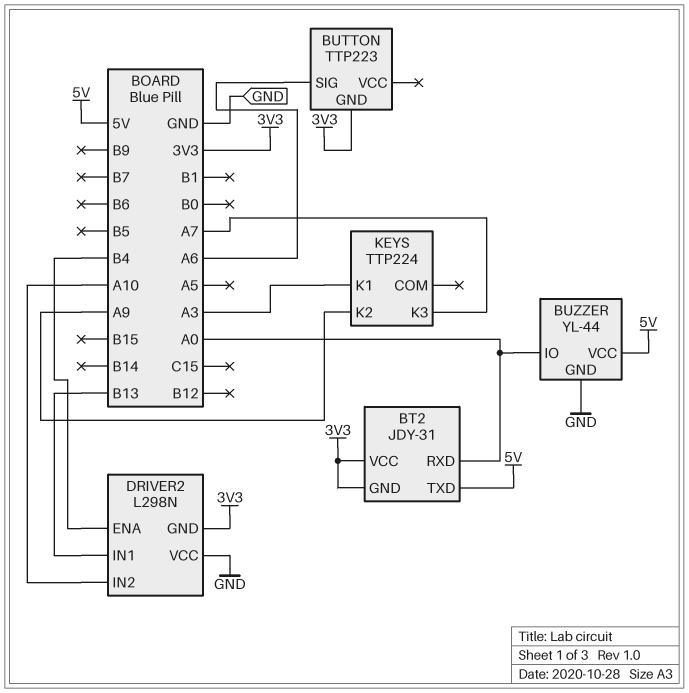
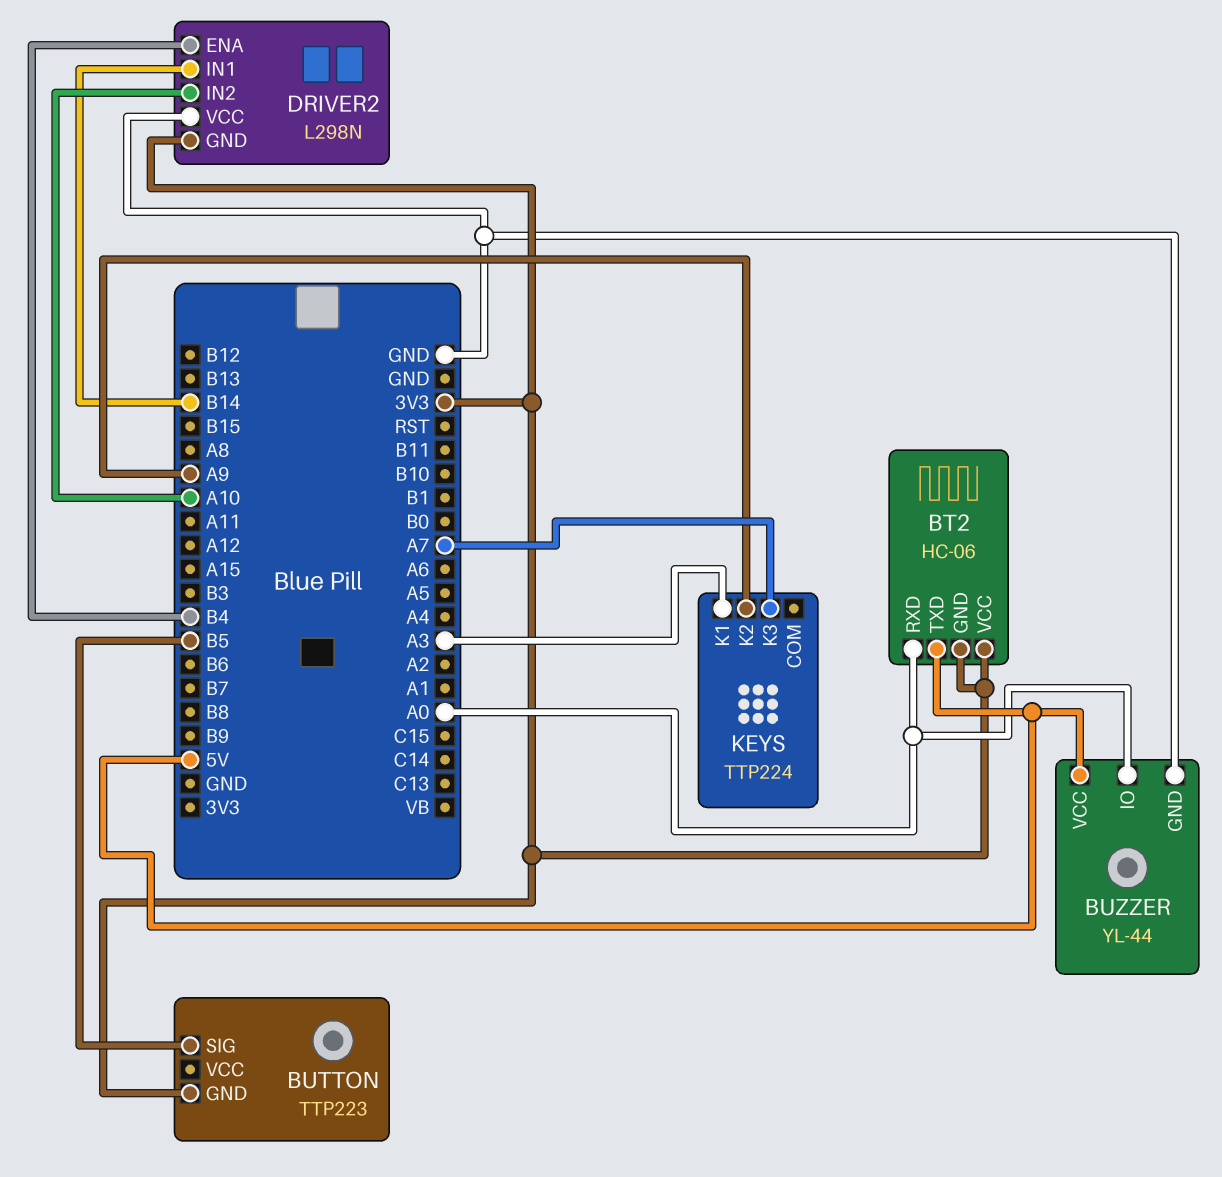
BT2: JDY-31 -> HC-06
BUTTON pin SIG: A6 -> B5
DRIVER2 pin IN1: B13 -> B14

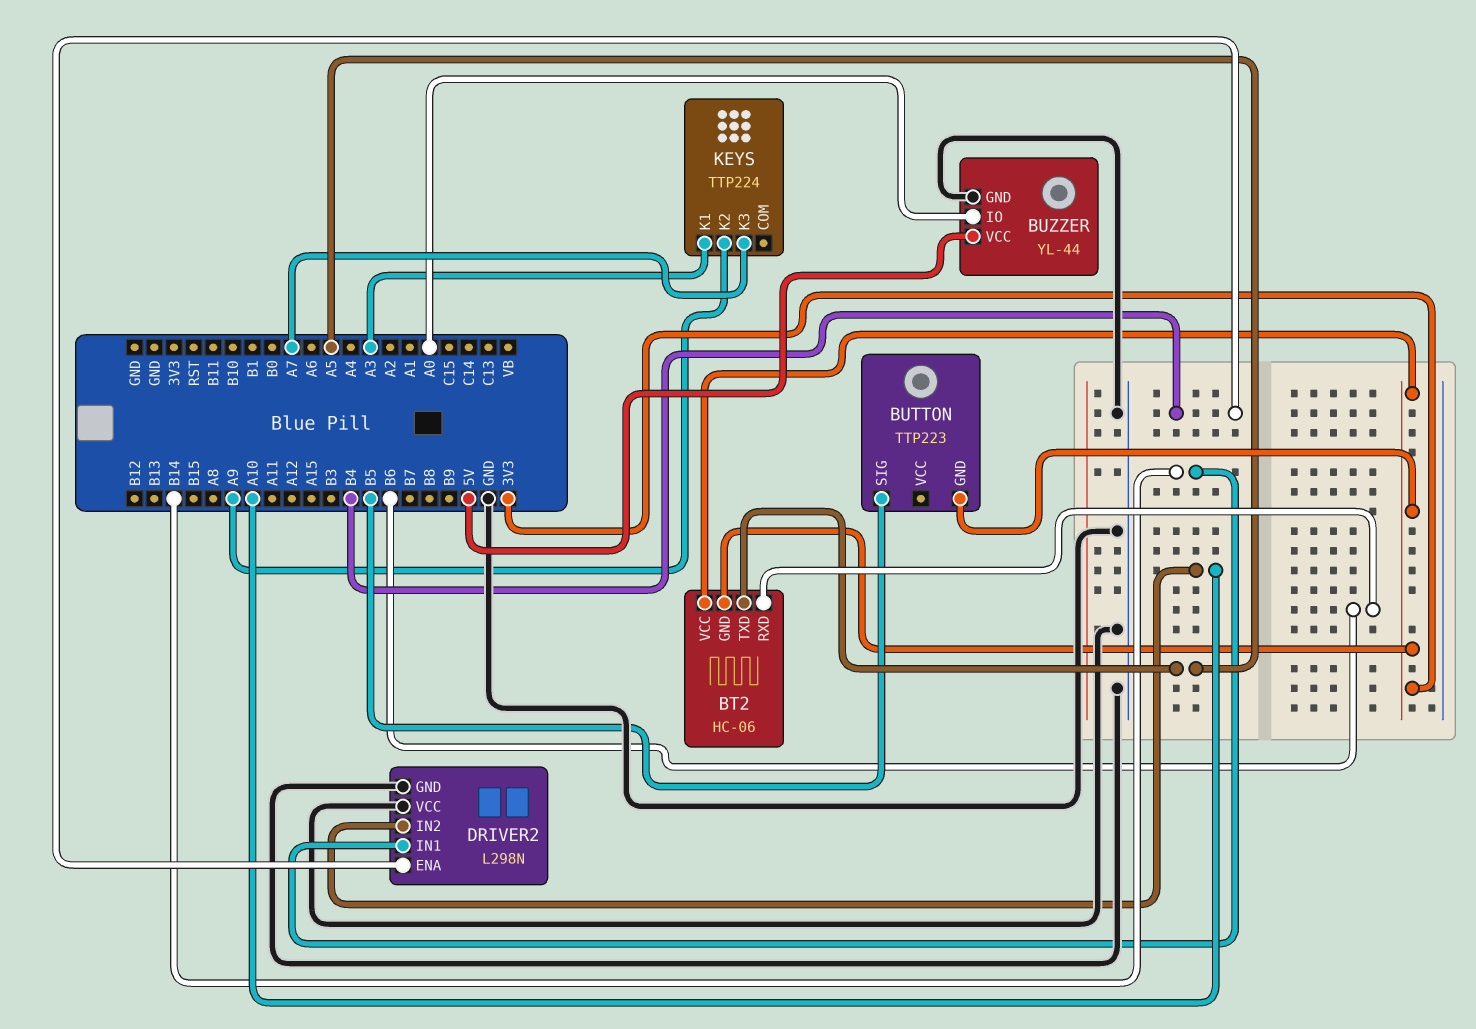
BT2 pin RXD: A0 -> B6
BT2 pin TXD: 5V -> A5
DRIVER2 pin GND: 3V3 -> GND

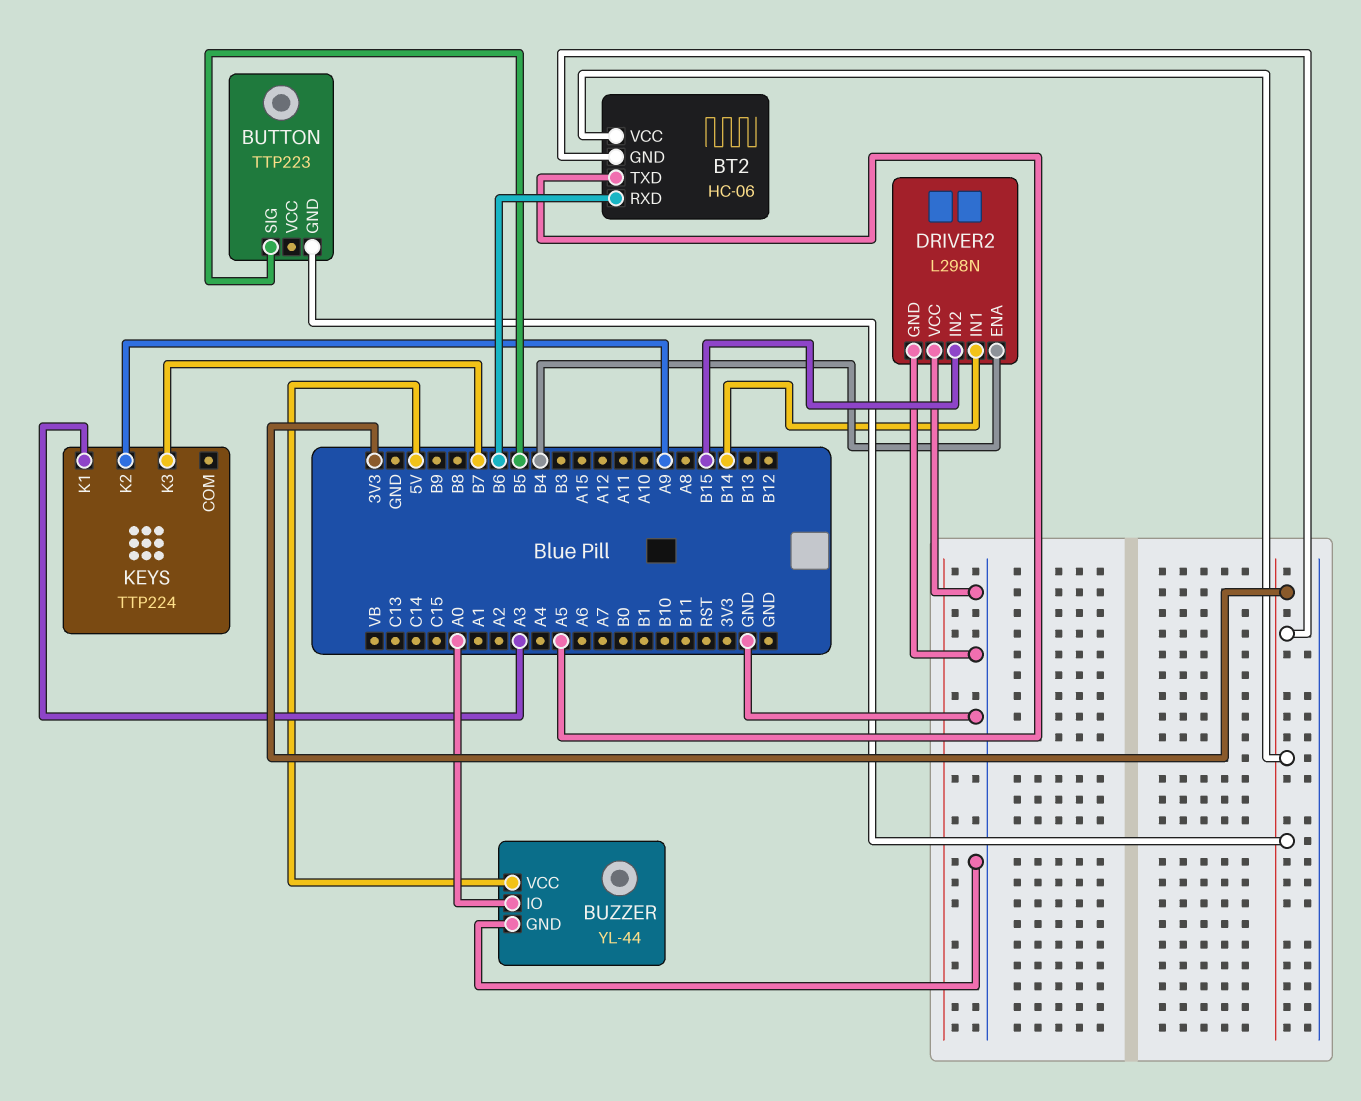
DRIVER2 pin IN2: A10 -> B15
KEYS pin K3: A7 -> B7

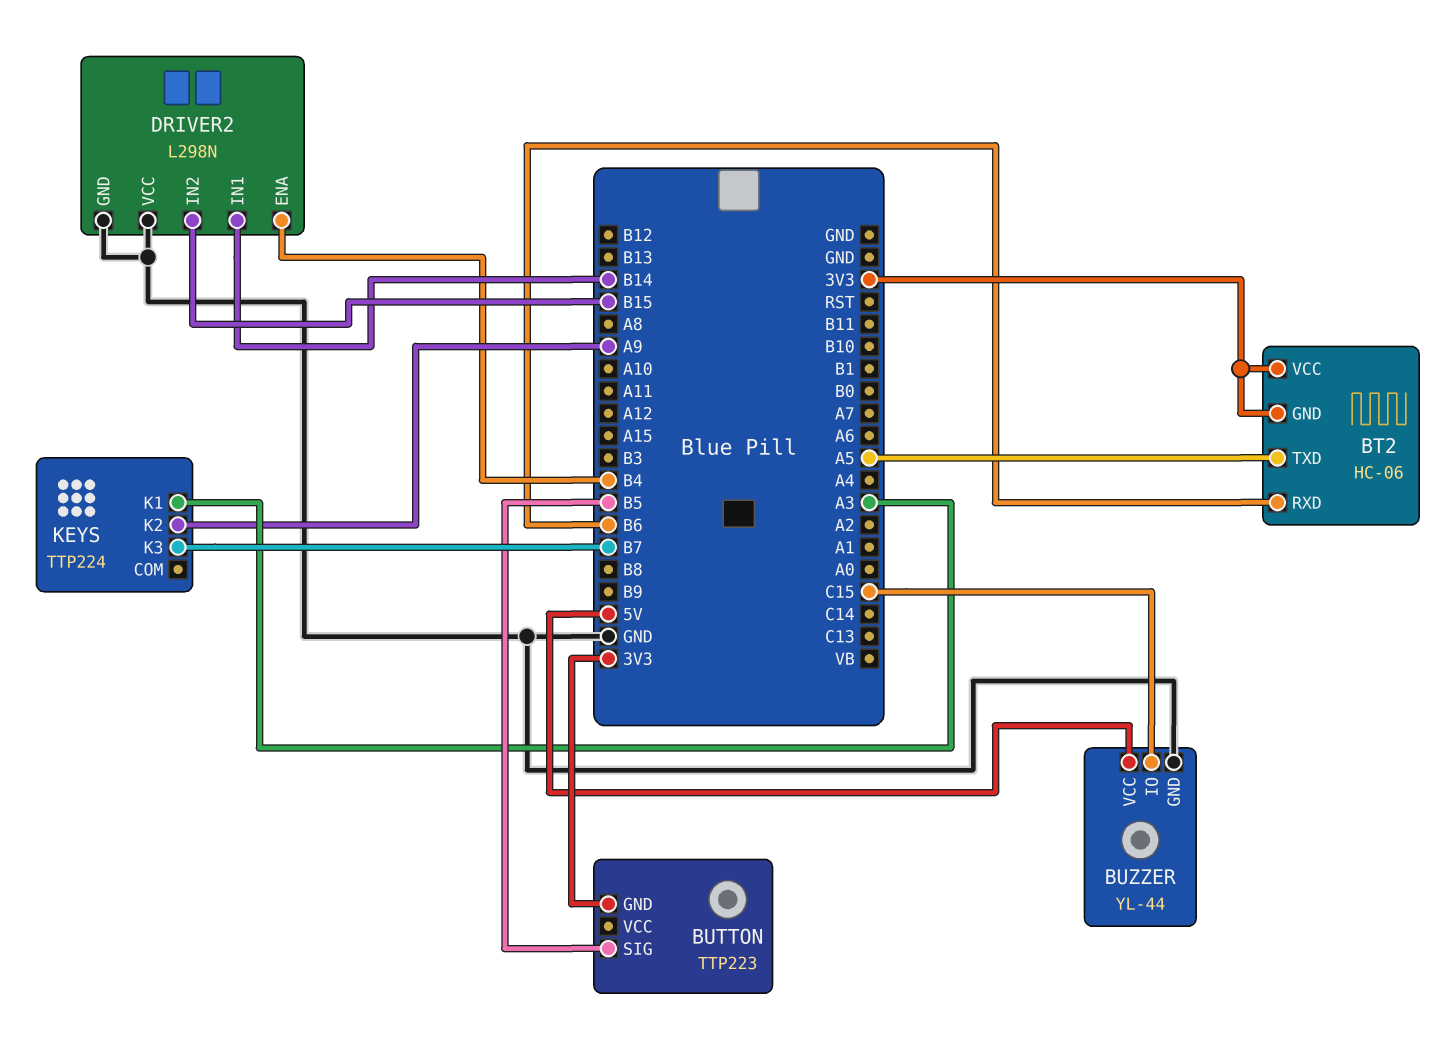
BUZZER pin IO: A0 -> C15

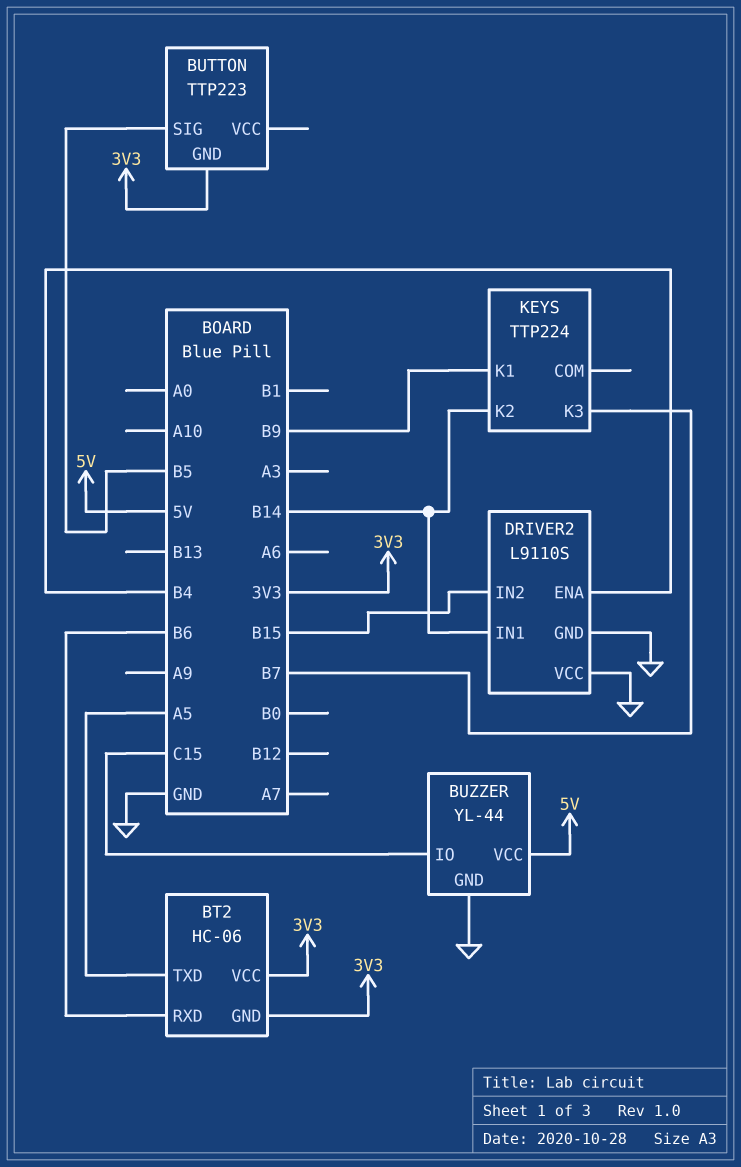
DRIVER2: L298N -> L9110S
KEYS pin K1: A3 -> B9
KEYS pin K2: A9 -> B14

